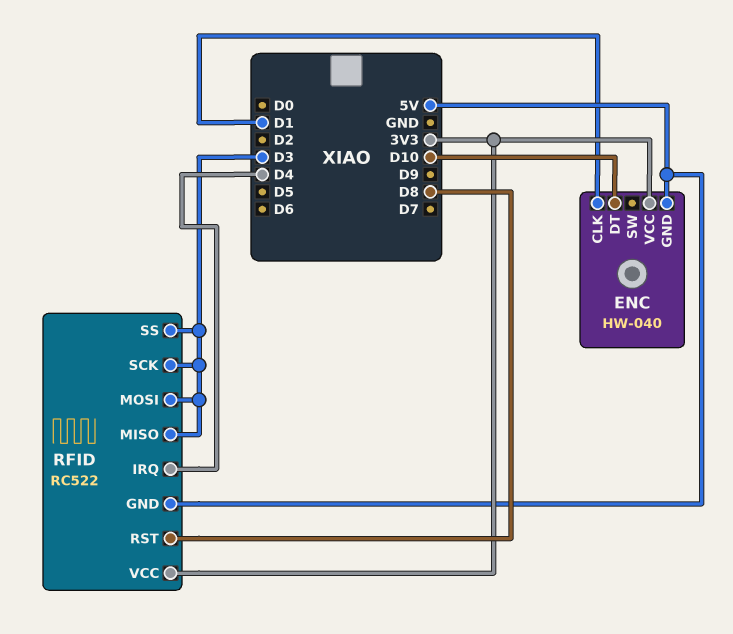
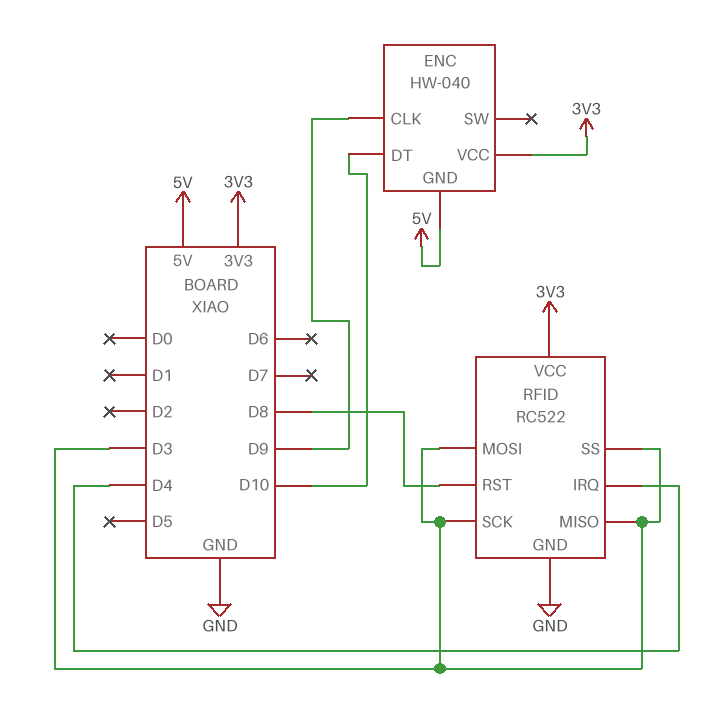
ENC pin CLK: D1 -> D9
RFID pin GND: 5V -> GND

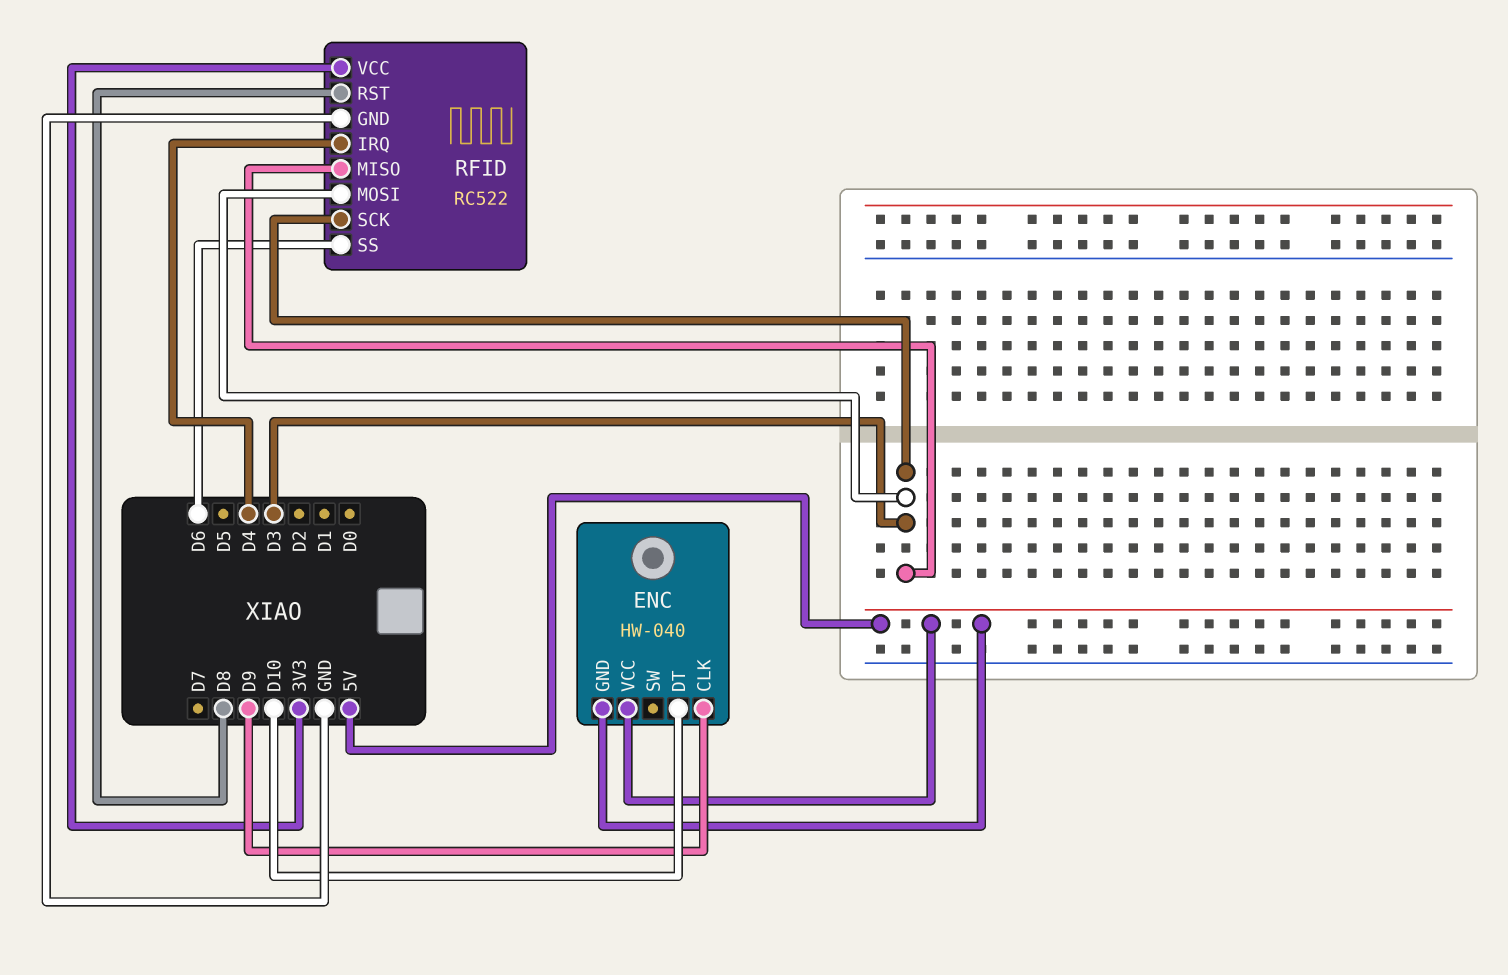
ENC pin VCC: 3V3 -> 5V
RFID pin SS: D3 -> D6

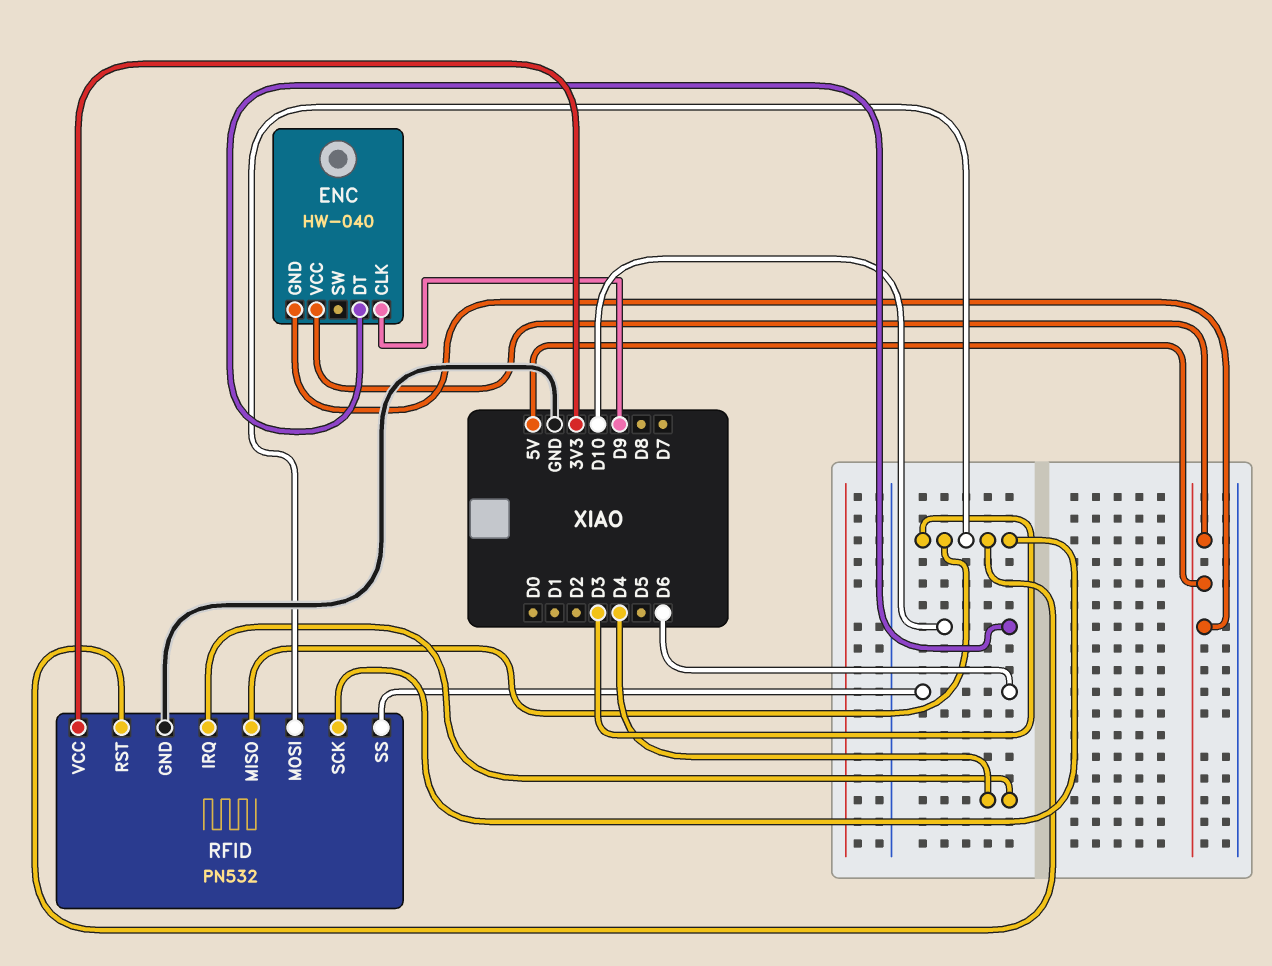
RFID: RC522 -> PN532
RFID pin RST: D8 -> D3

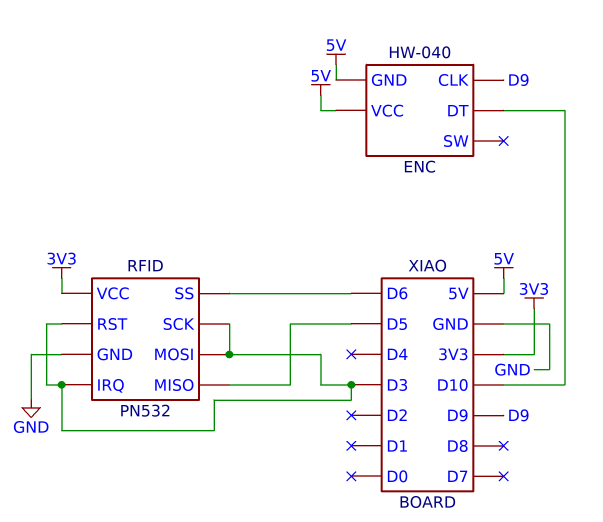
RFID pin IRQ: D4 -> D3
RFID pin MISO: D3 -> D5

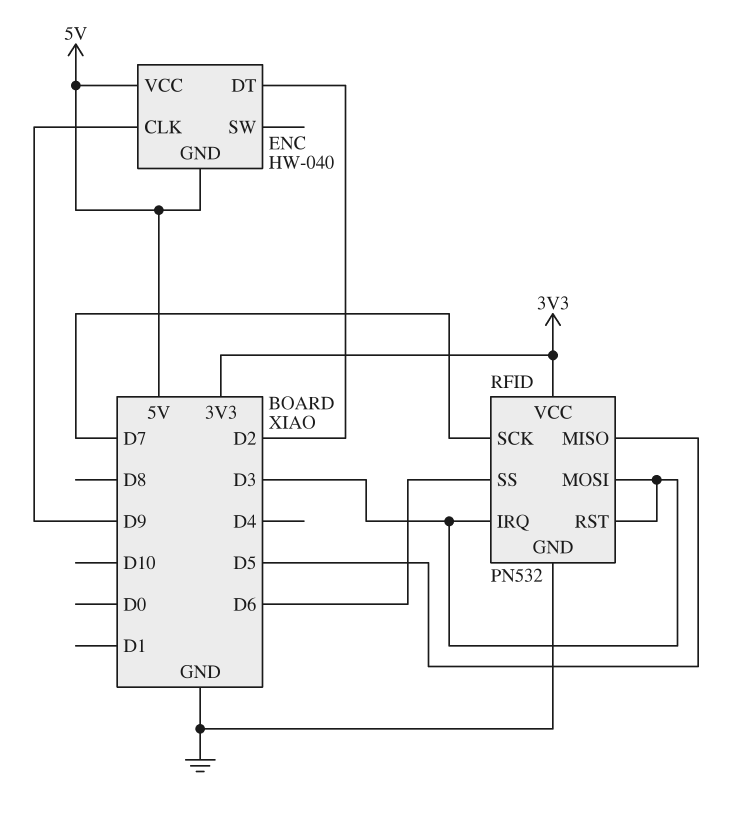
ENC pin DT: D10 -> D2
RFID pin SCK: D3 -> D7

